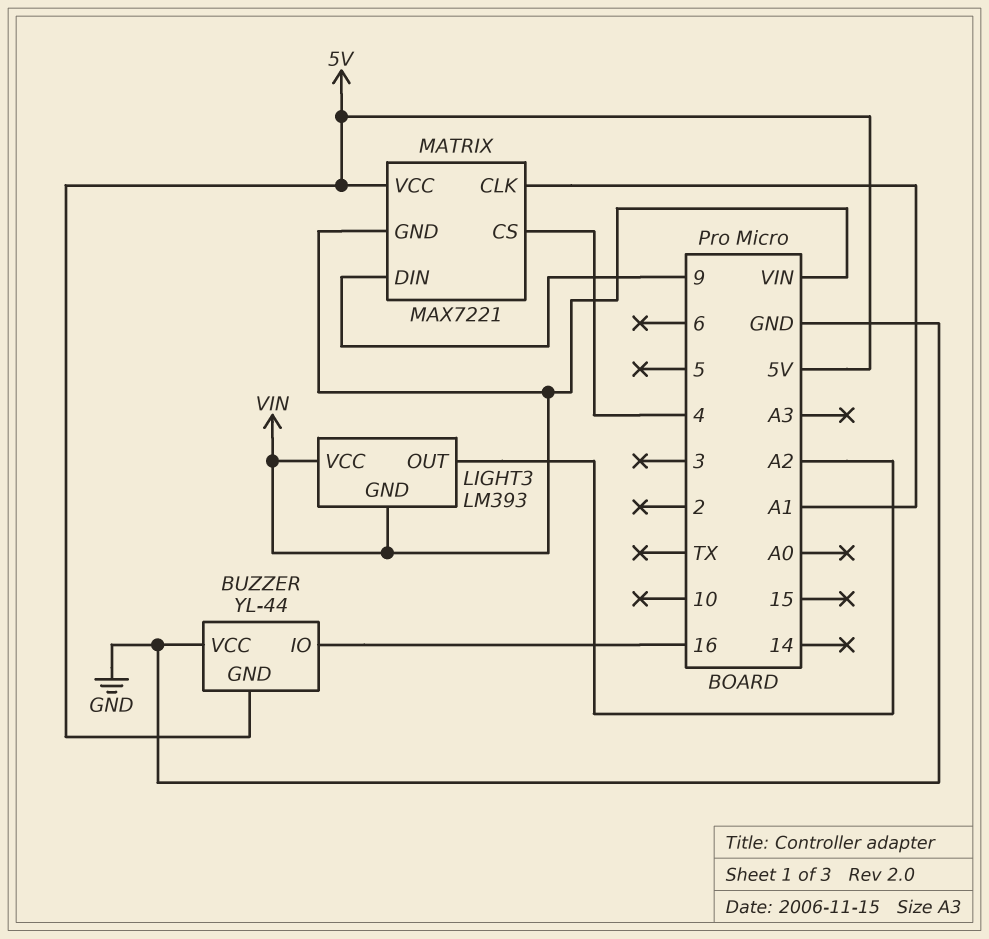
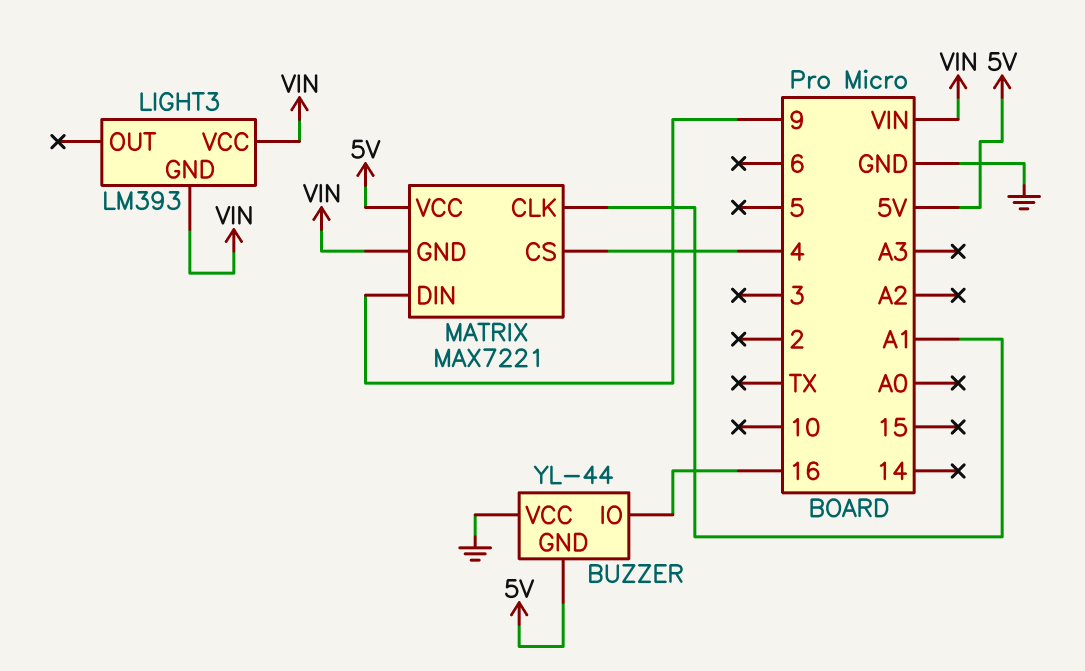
LIGHT3 pin OUT: A2 -> none

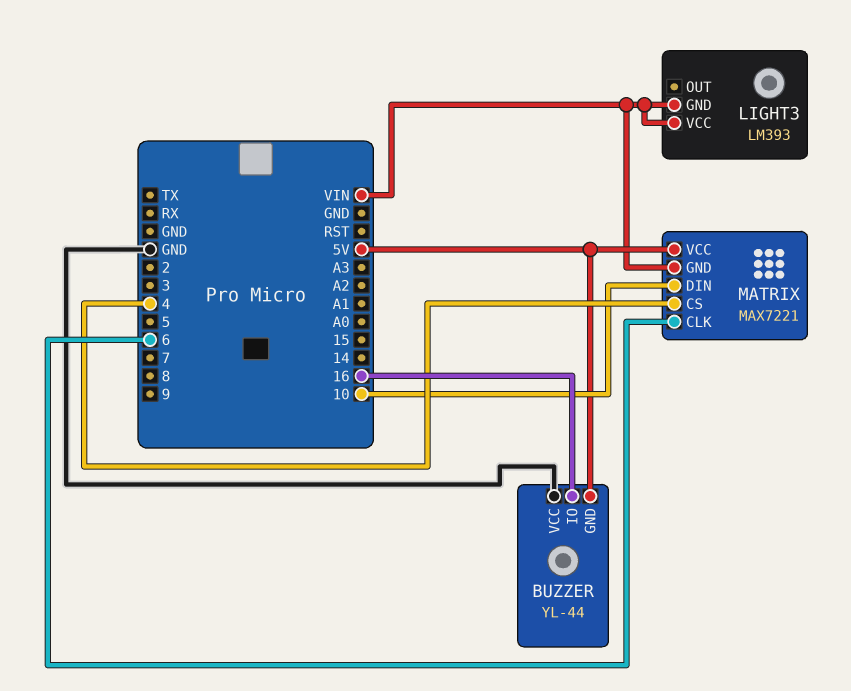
MATRIX pin CLK: A1 -> 6
MATRIX pin DIN: 9 -> 10

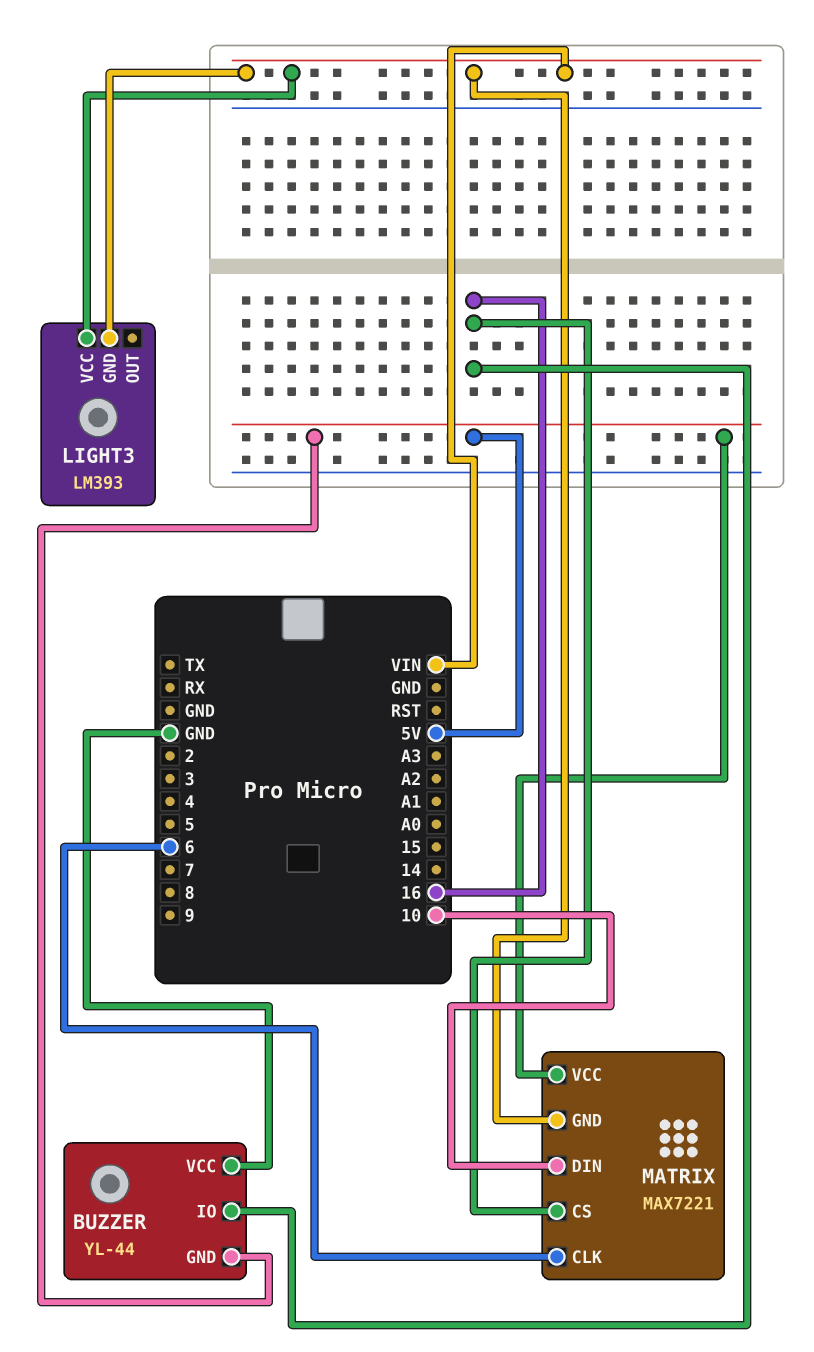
MATRIX pin CS: 4 -> 16

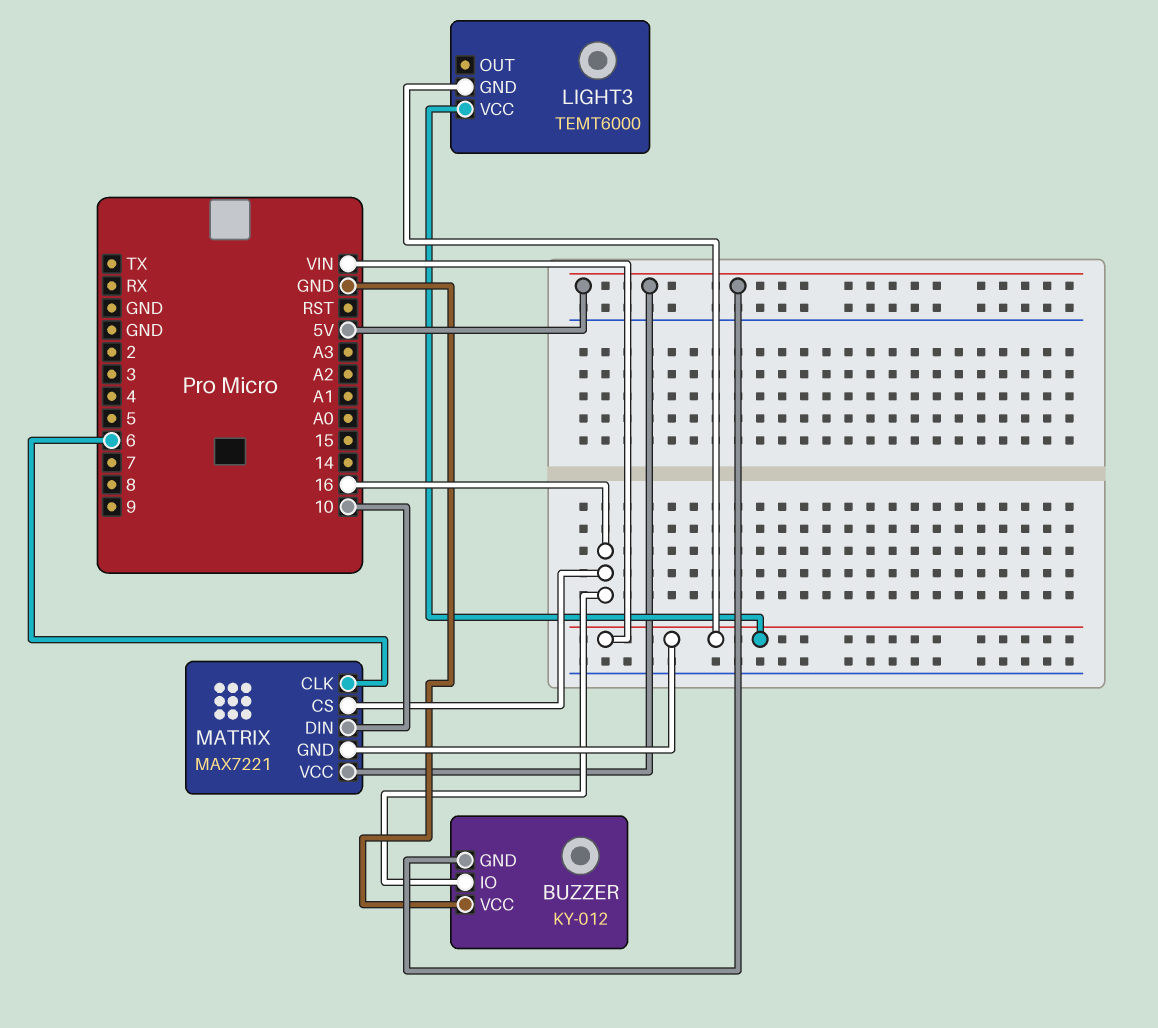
BUZZER: YL-44 -> KY-012
LIGHT3: LM393 -> TEMT6000

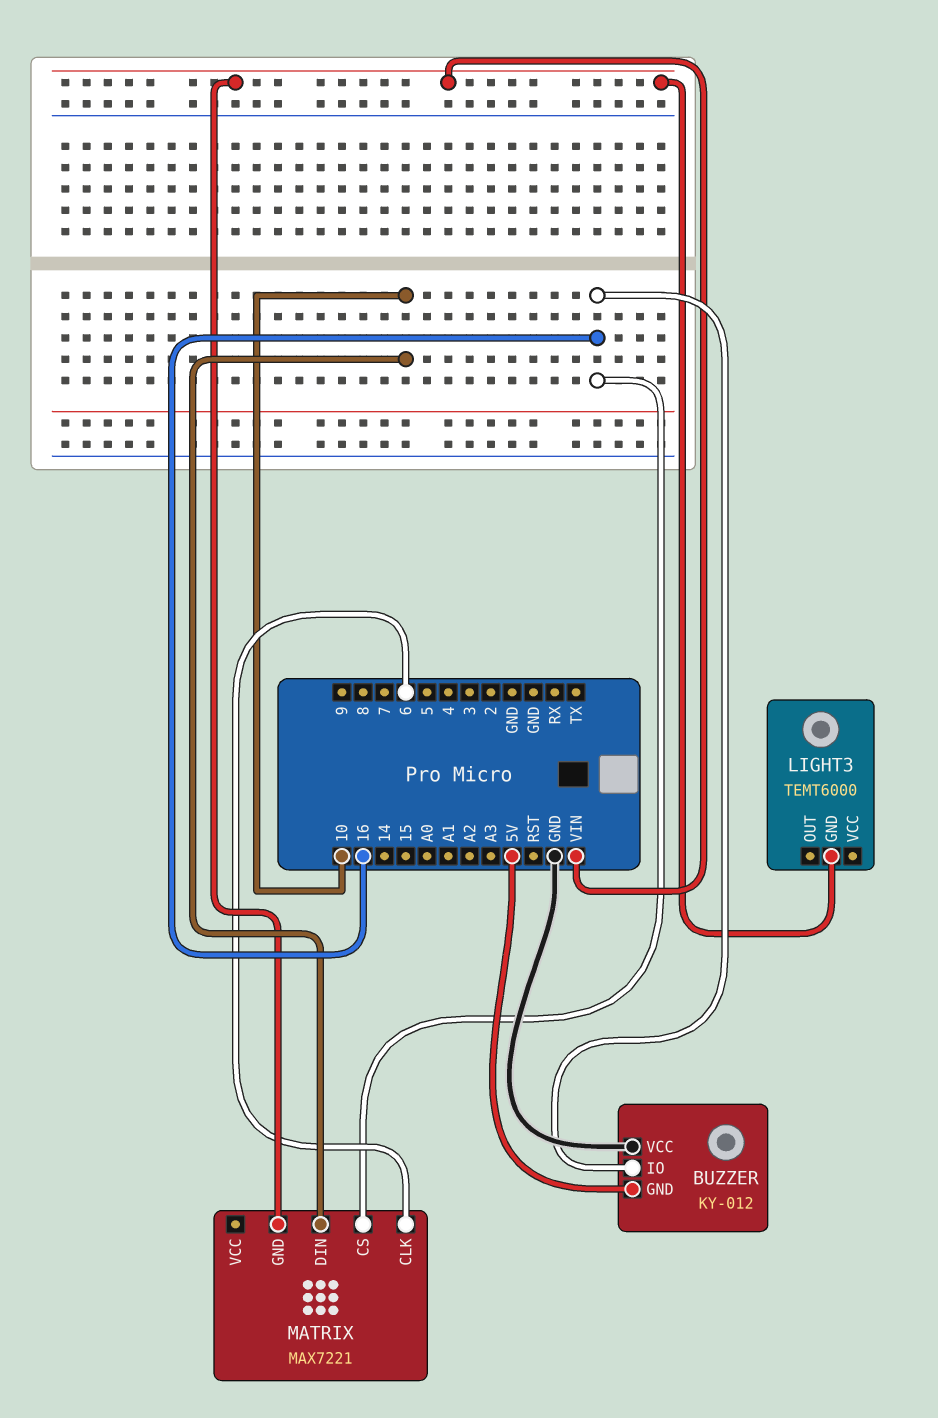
LIGHT3 pin VCC: VIN -> none
MATRIX pin VCC: 5V -> none

